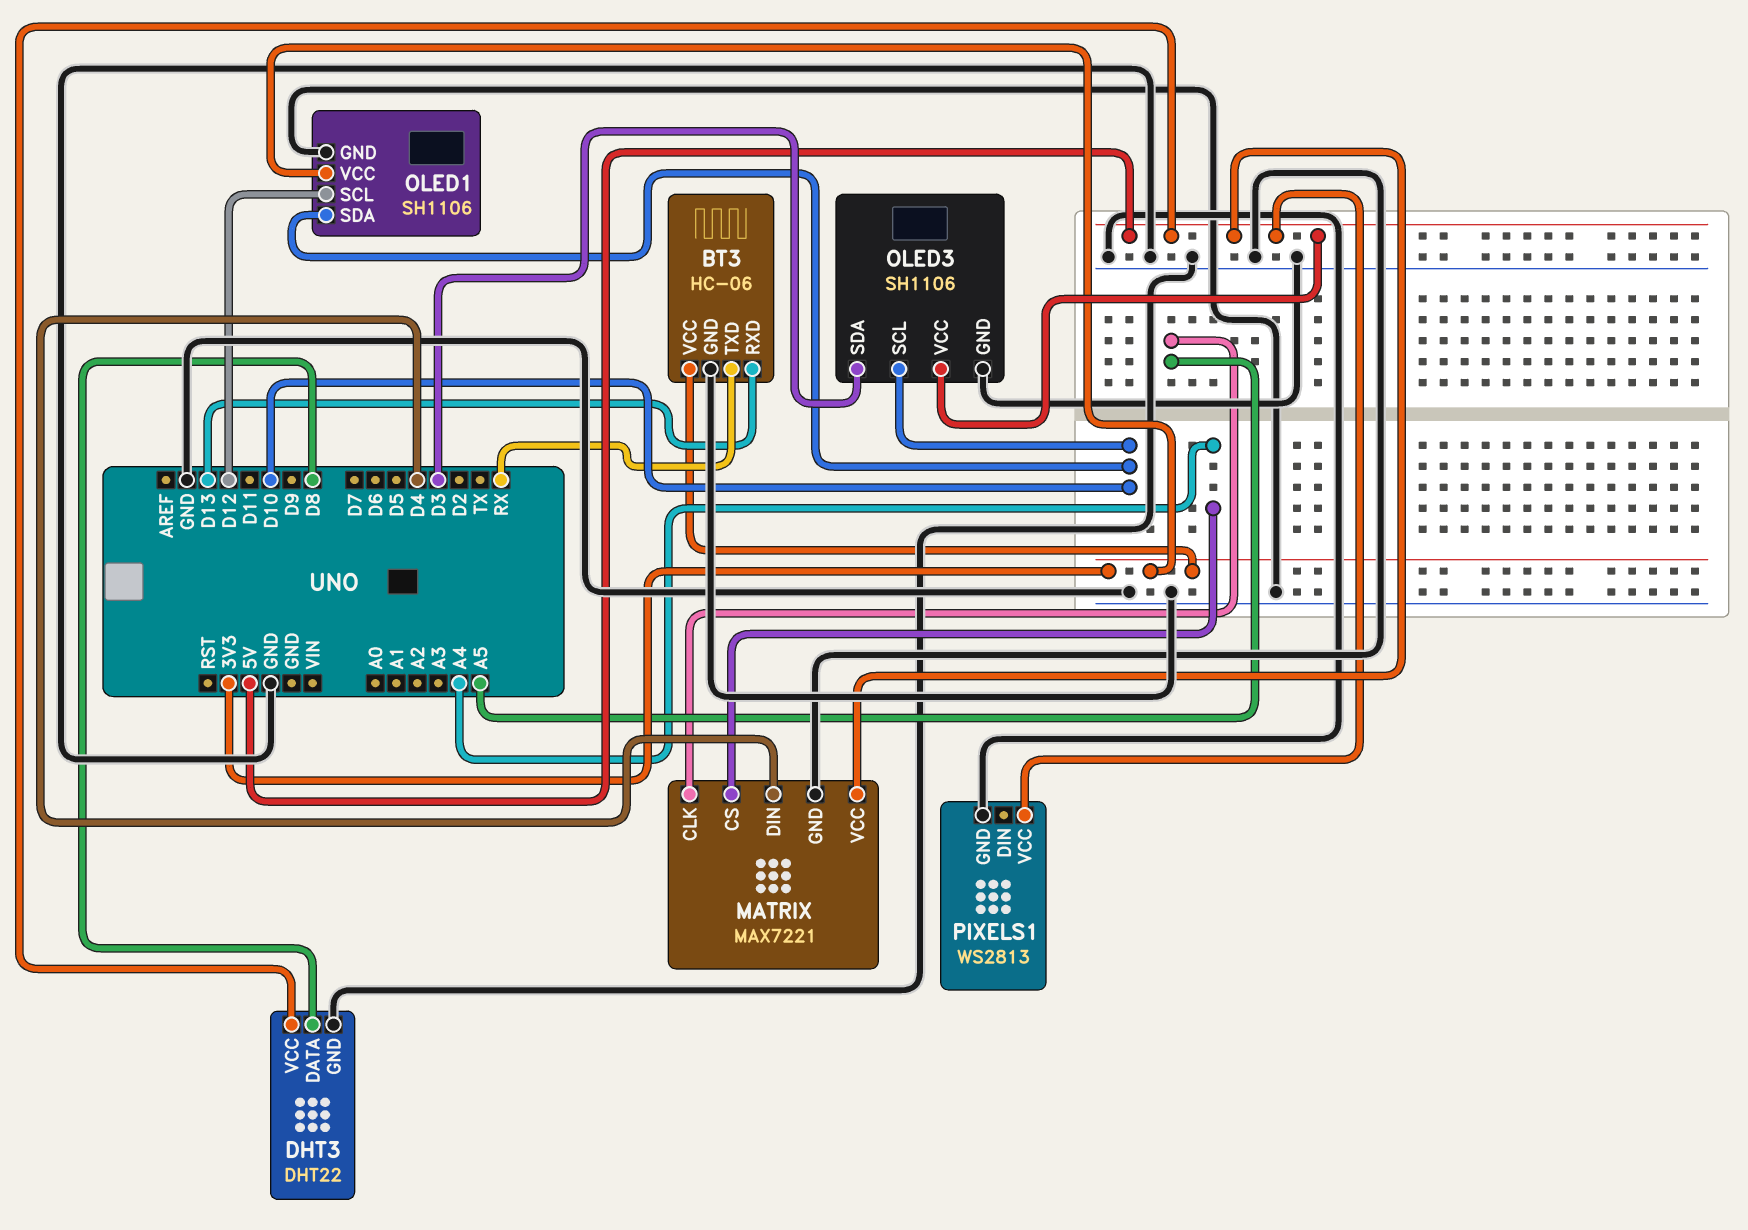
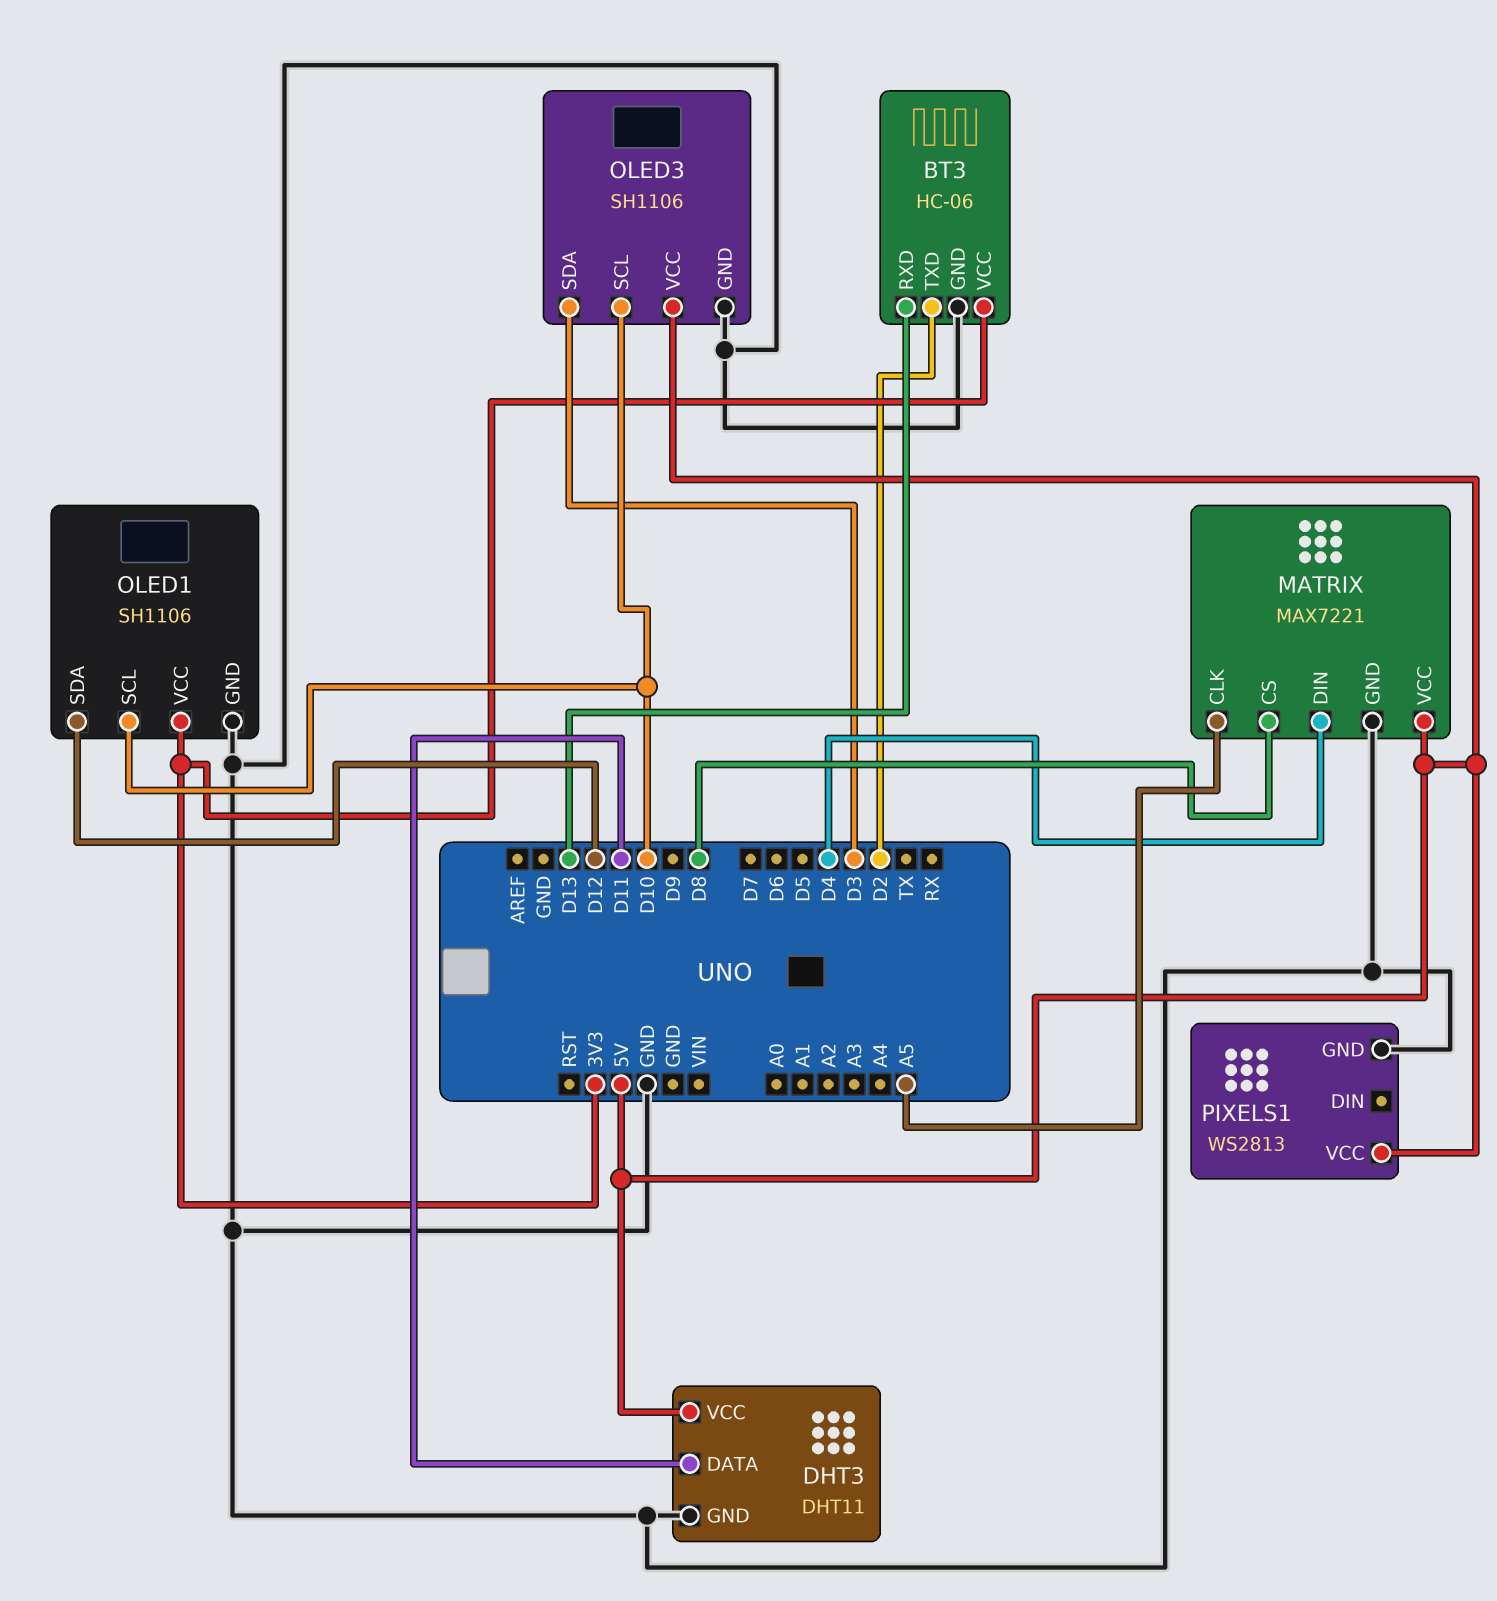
BT3 pin TXD: RX -> D2
DHT3: DHT22 -> DHT11
DHT3 pin DATA: D8 -> D11
MATRIX pin CS: A4 -> D8
OLED1 pin SCL: D12 -> D10
OLED1 pin SDA: D10 -> D12

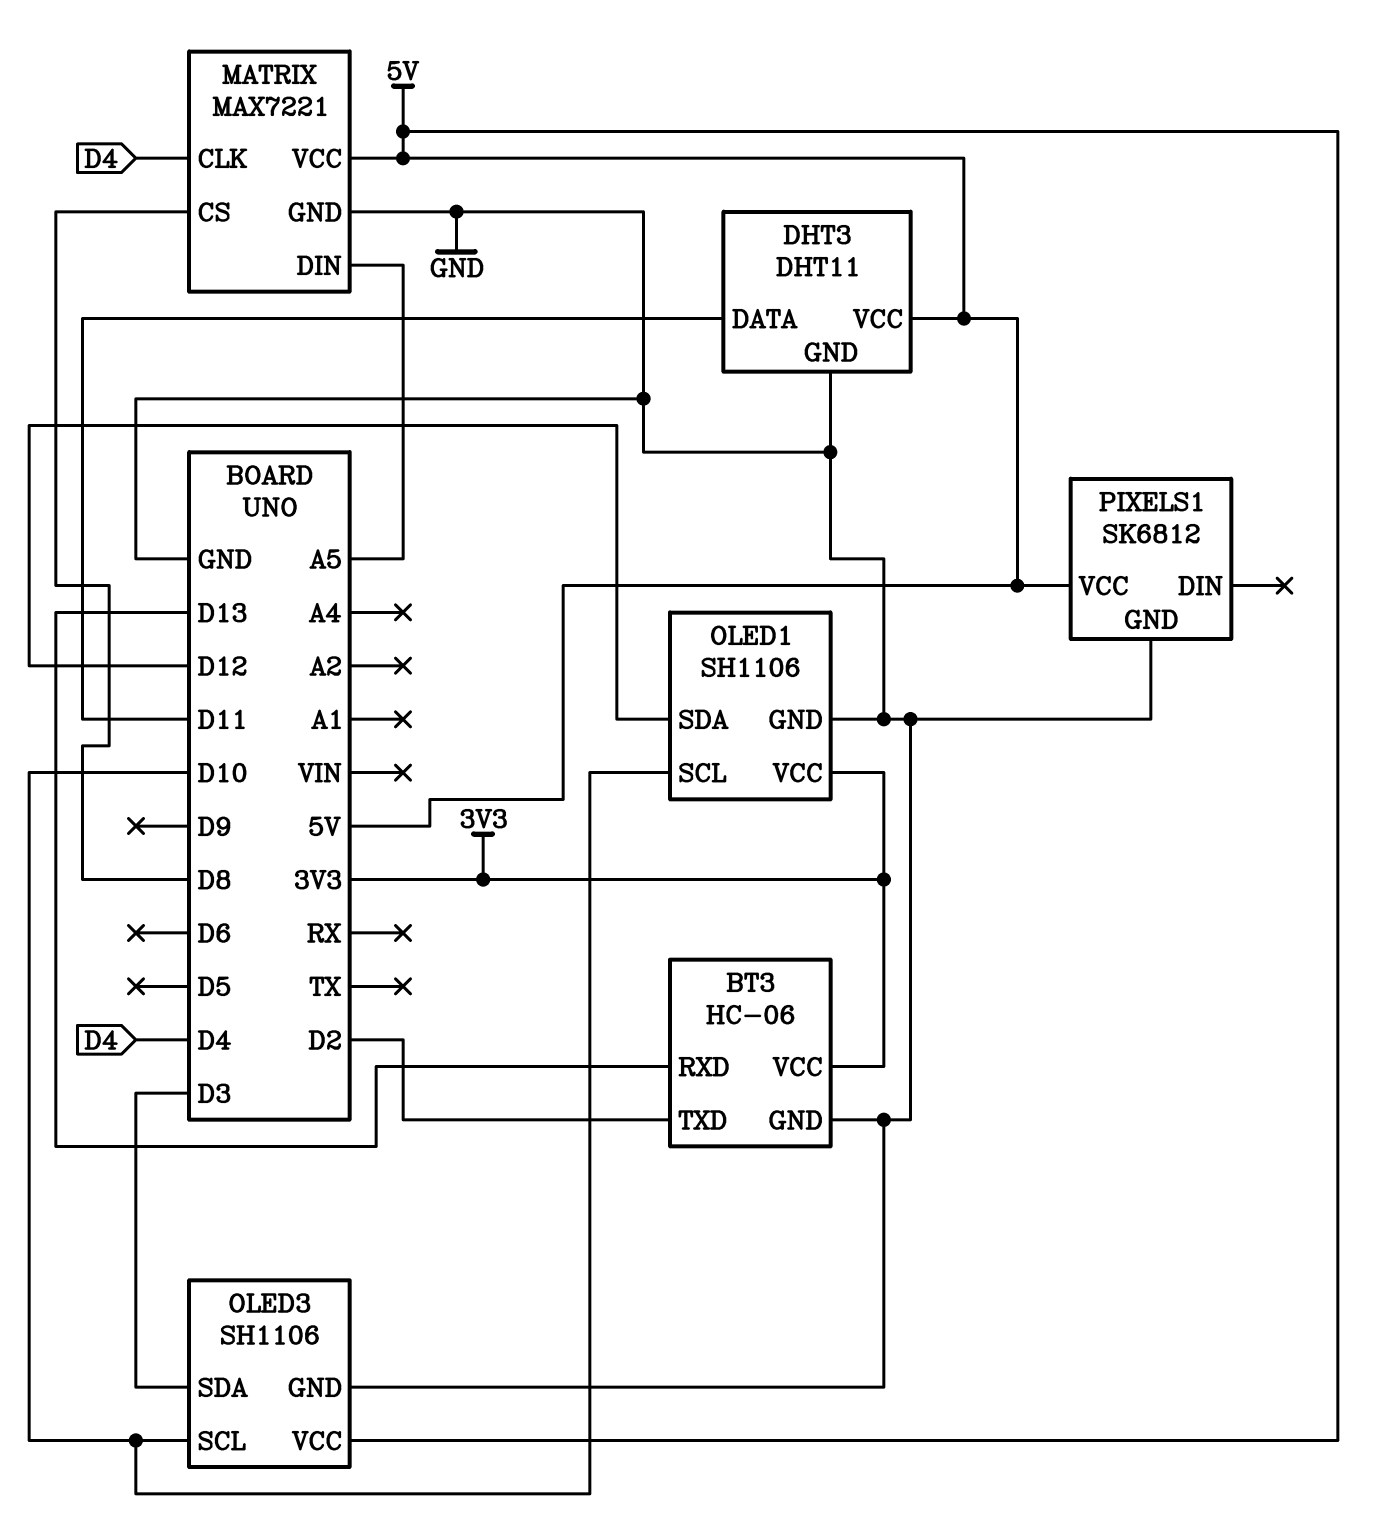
MATRIX pin CLK: A5 -> D4
MATRIX pin DIN: D4 -> A5
PIXELS1: WS2813 -> SK6812

